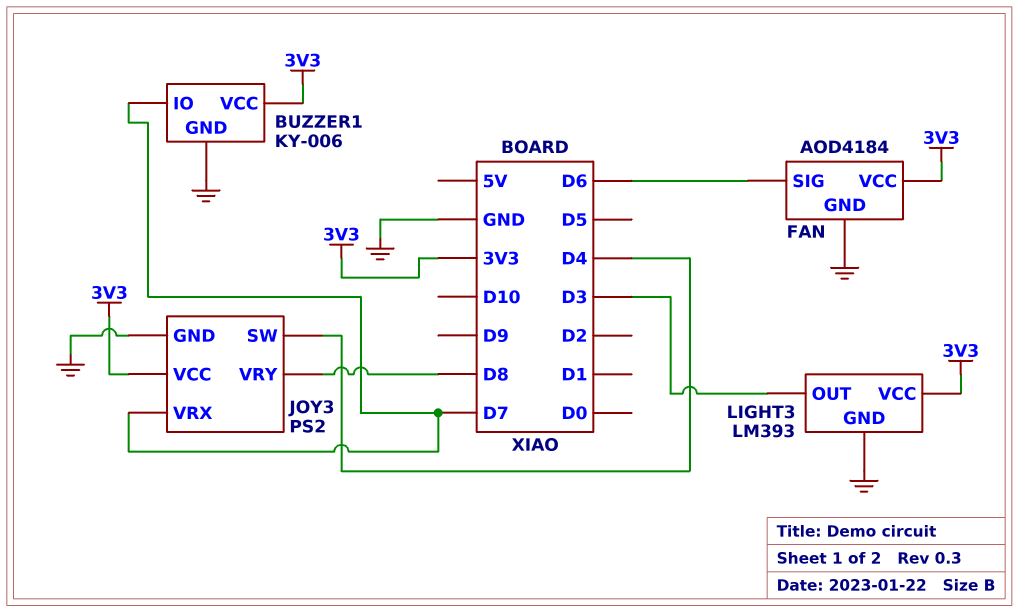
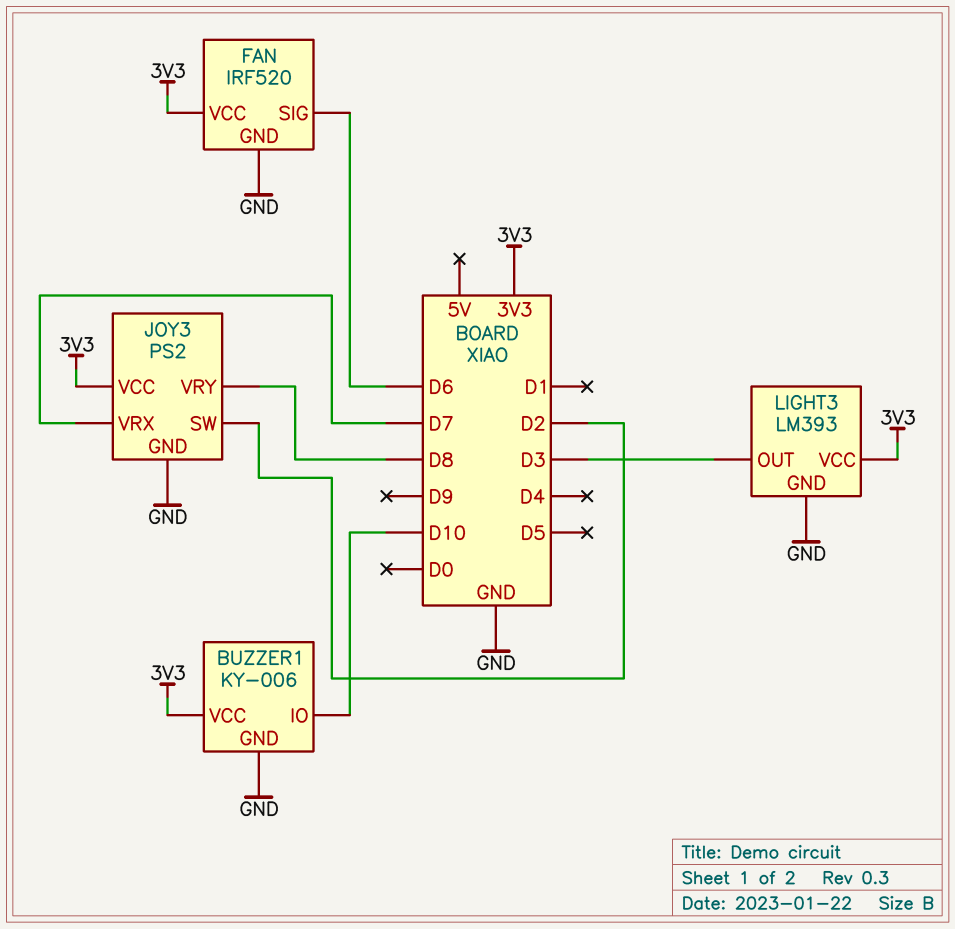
BUZZER1 pin IO: D7 -> D10
FAN: AOD4184 -> IRF520
JOY3 pin SW: D4 -> D2

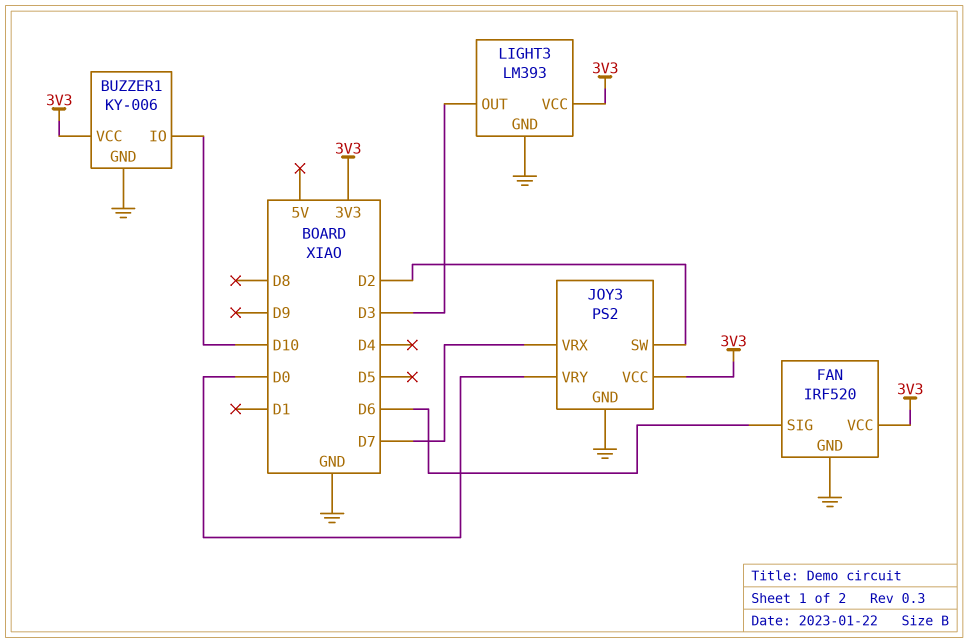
JOY3 pin VRY: D8 -> D0

